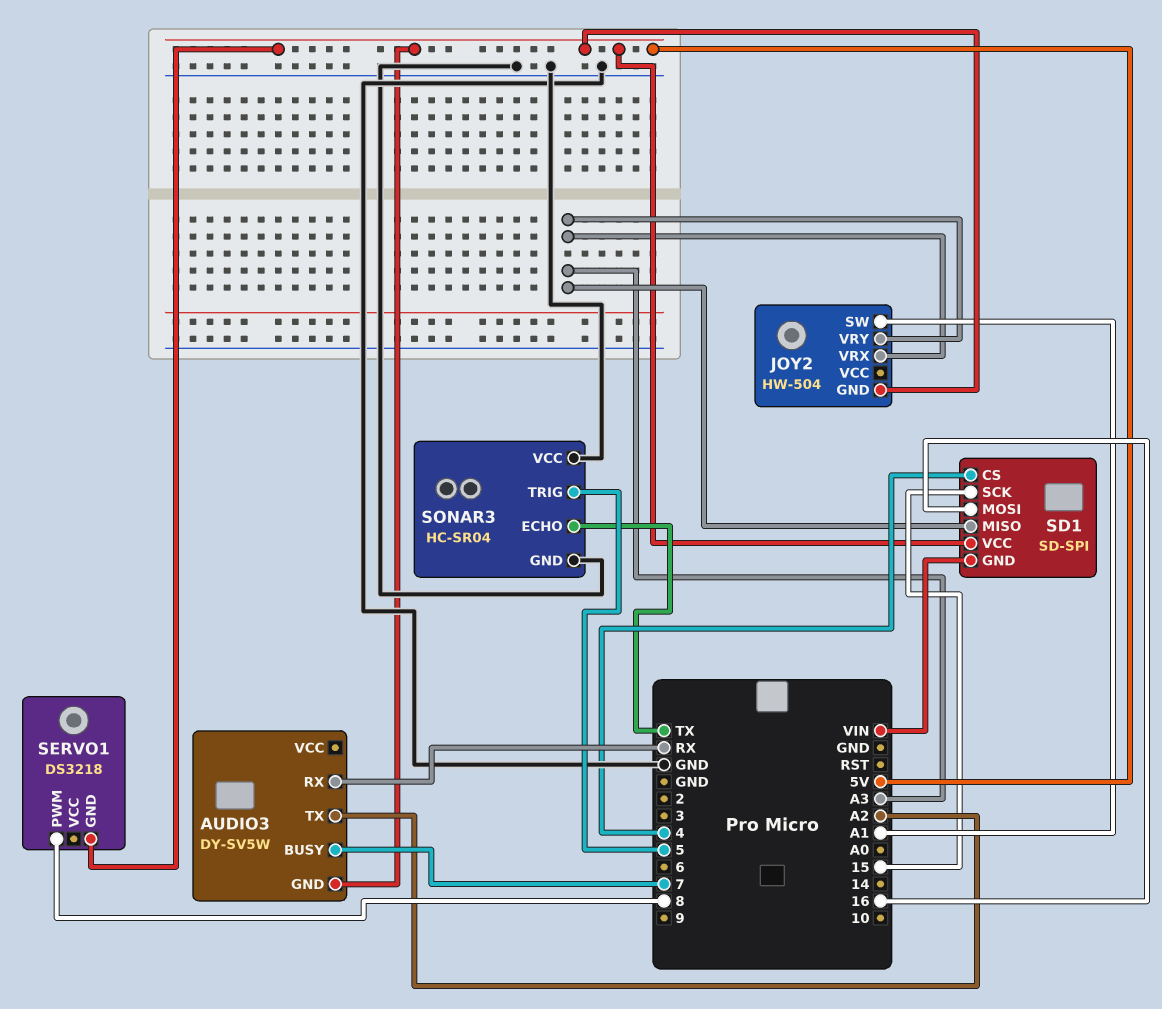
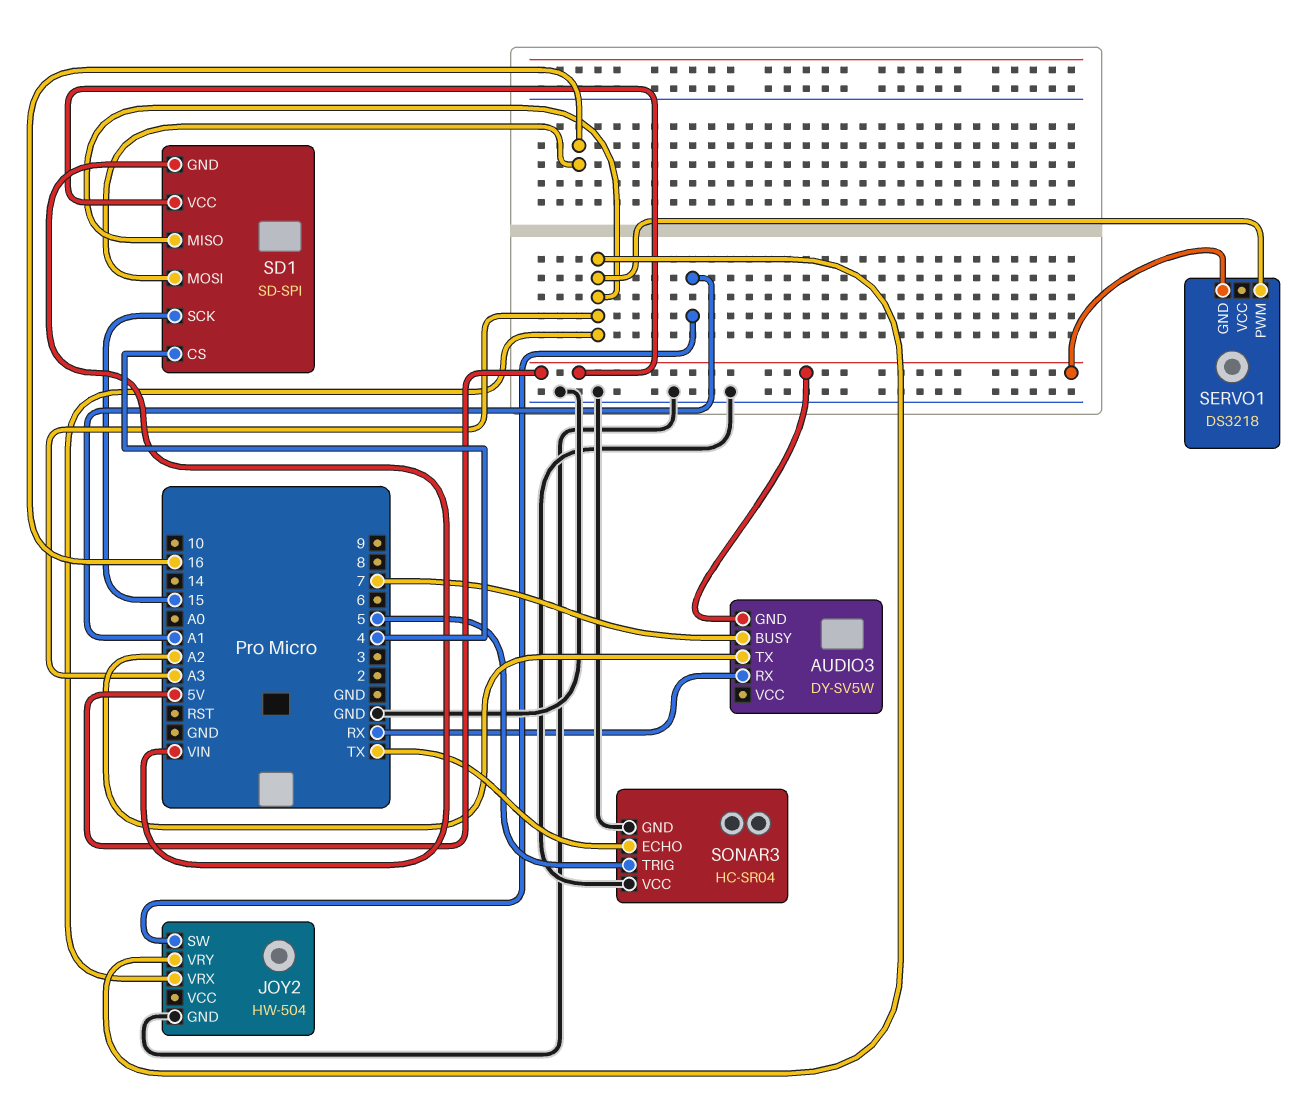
JOY2 pin GND: 5V -> GND
SERVO1 pin PWM: 8 -> A3

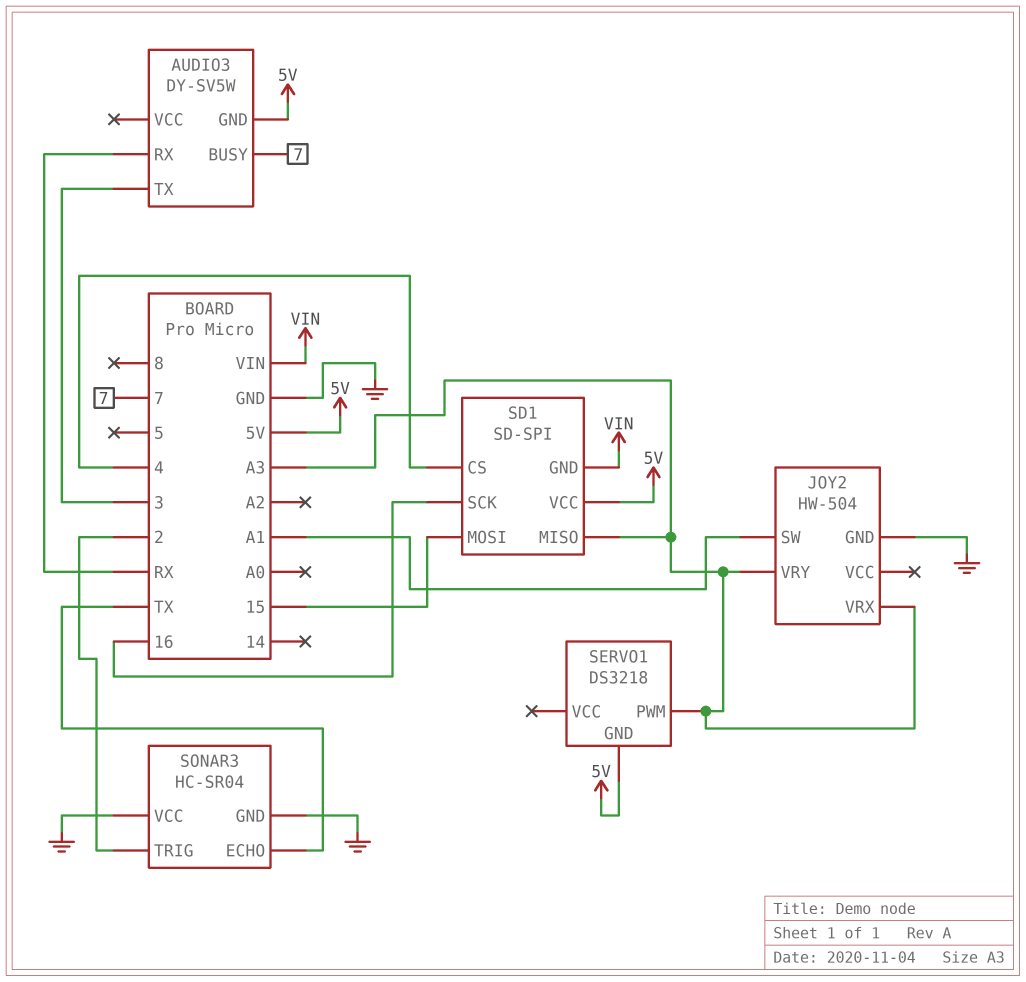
AUDIO3 pin TX: A2 -> 3
SD1 pin MOSI: 16 -> 15
SD1 pin SCK: 15 -> 16
SONAR3 pin TRIG: 5 -> 2

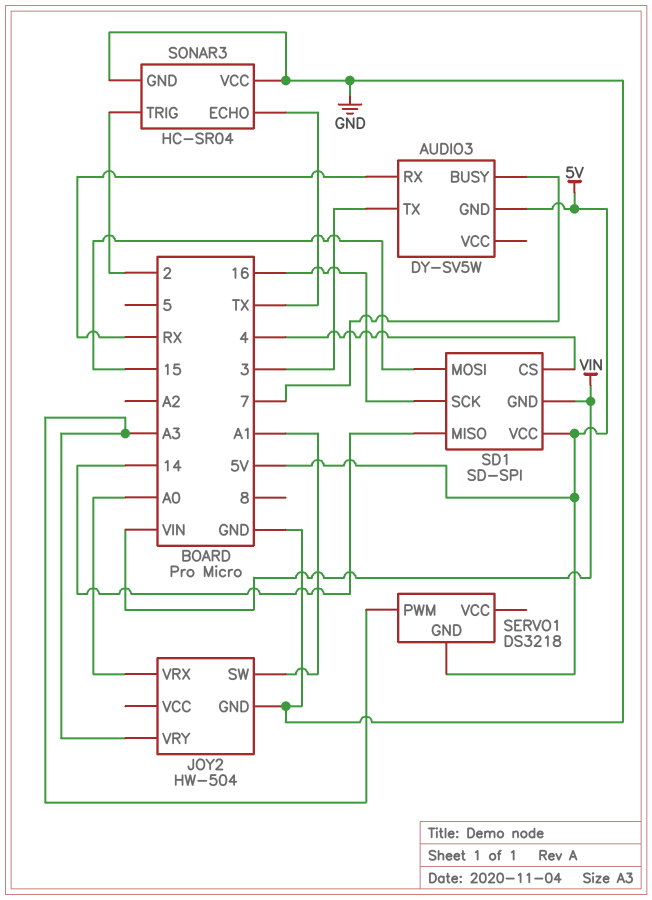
JOY2 pin VRX: A3 -> A0
SD1 pin MISO: A3 -> 14

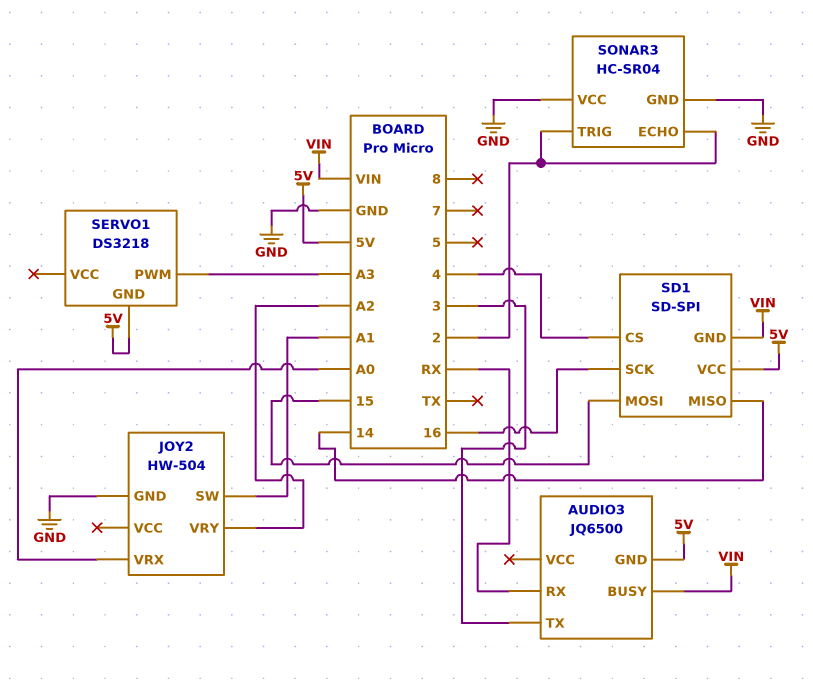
AUDIO3: DY-SV5W -> JQ6500
AUDIO3 pin BUSY: 7 -> VIN
JOY2 pin VRY: A3 -> A2
SONAR3 pin ECHO: TX -> 2

